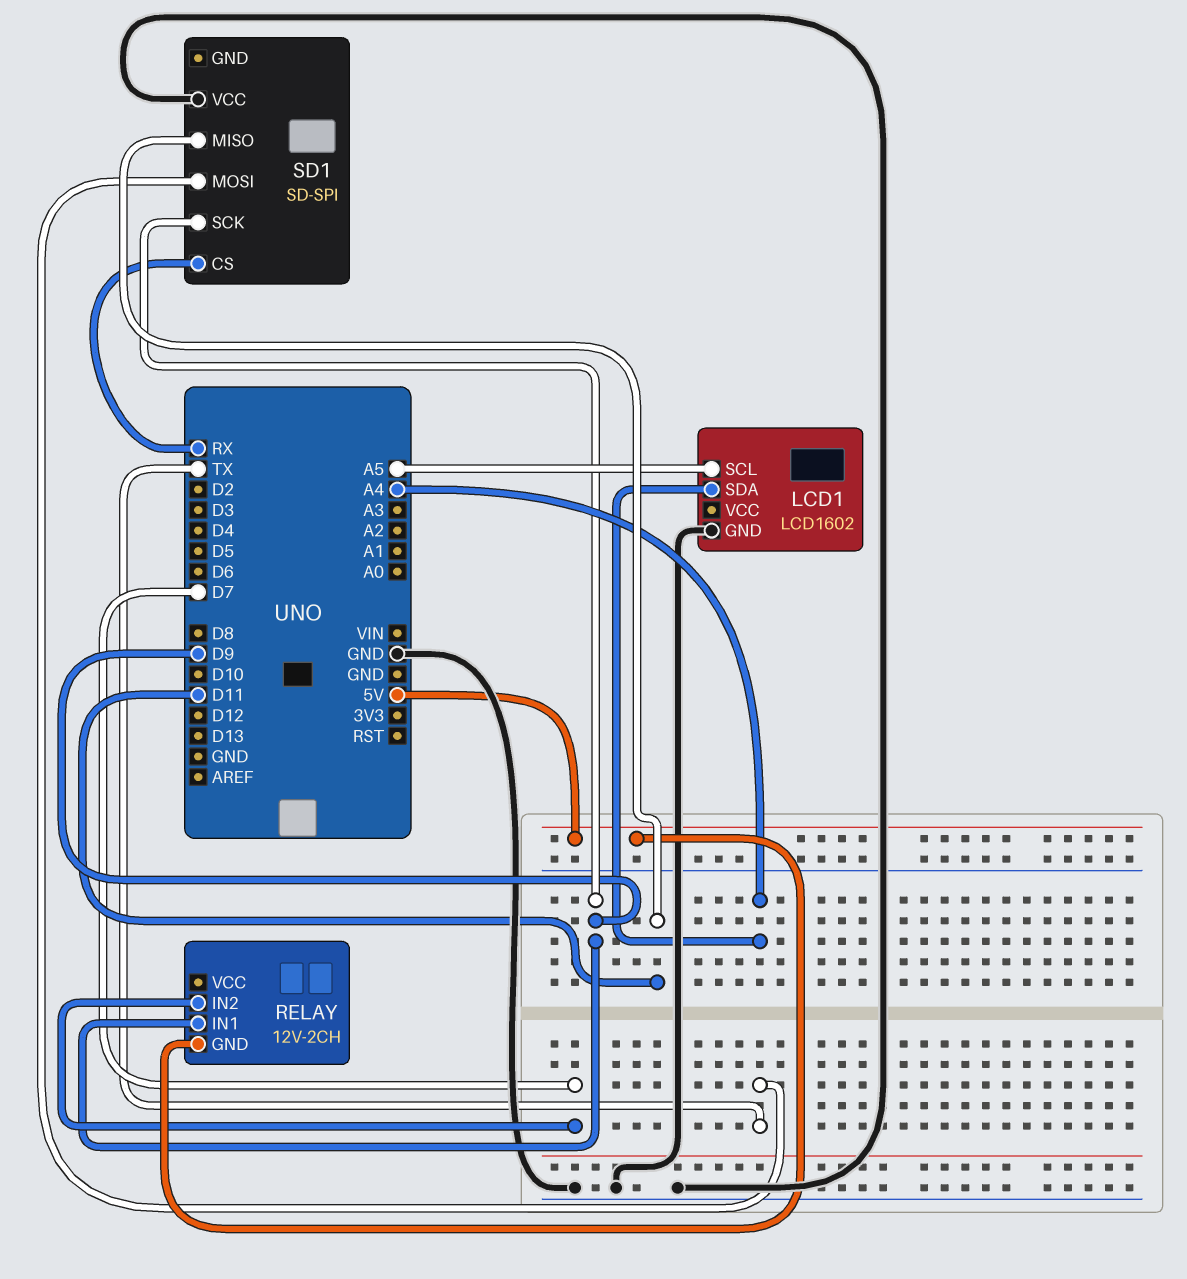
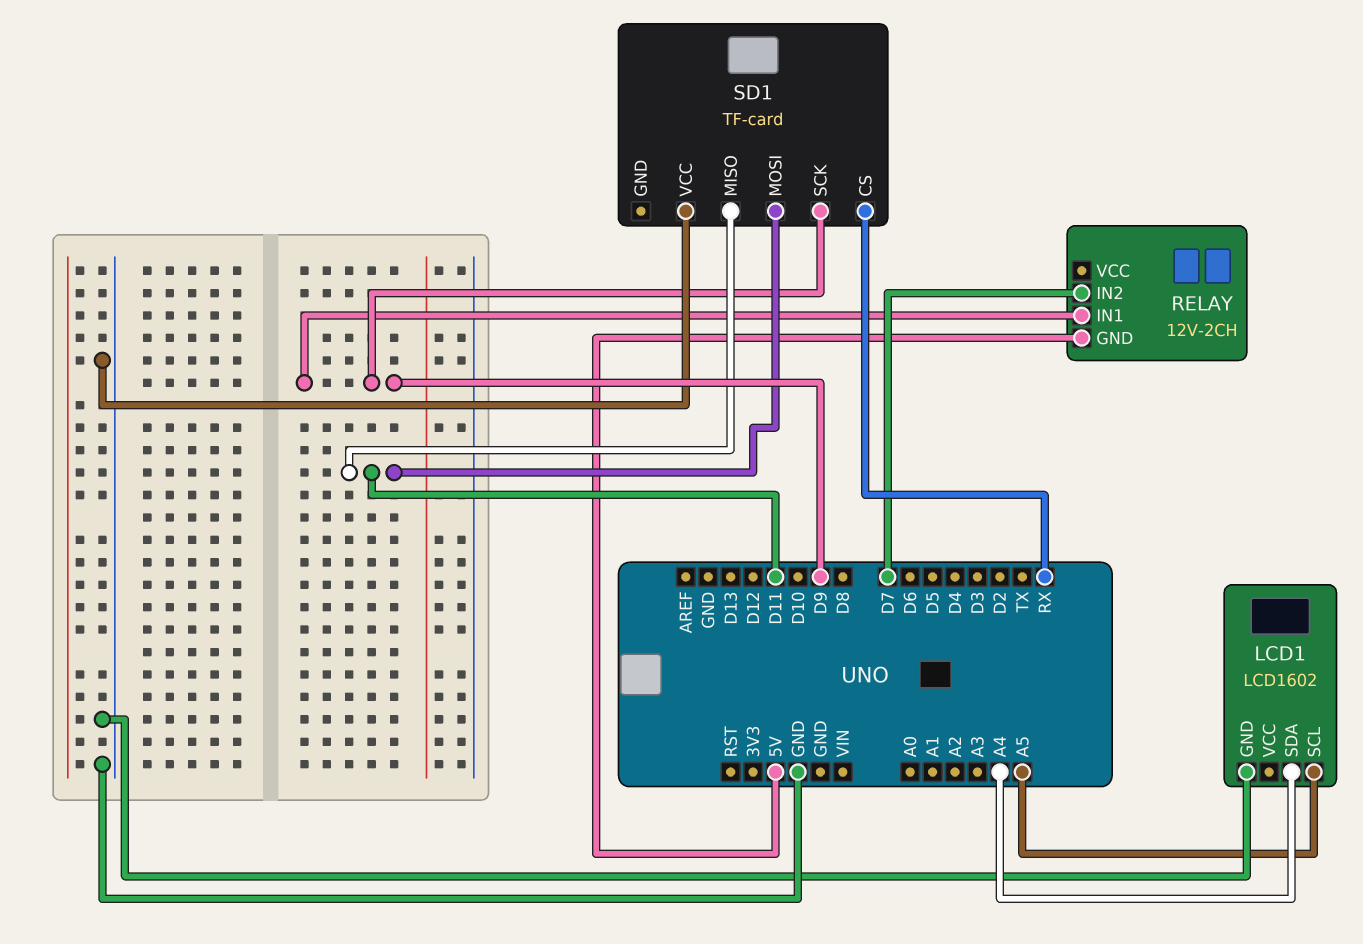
SD1: SD-SPI -> TF-card
SD1 pin MOSI: TX -> D11

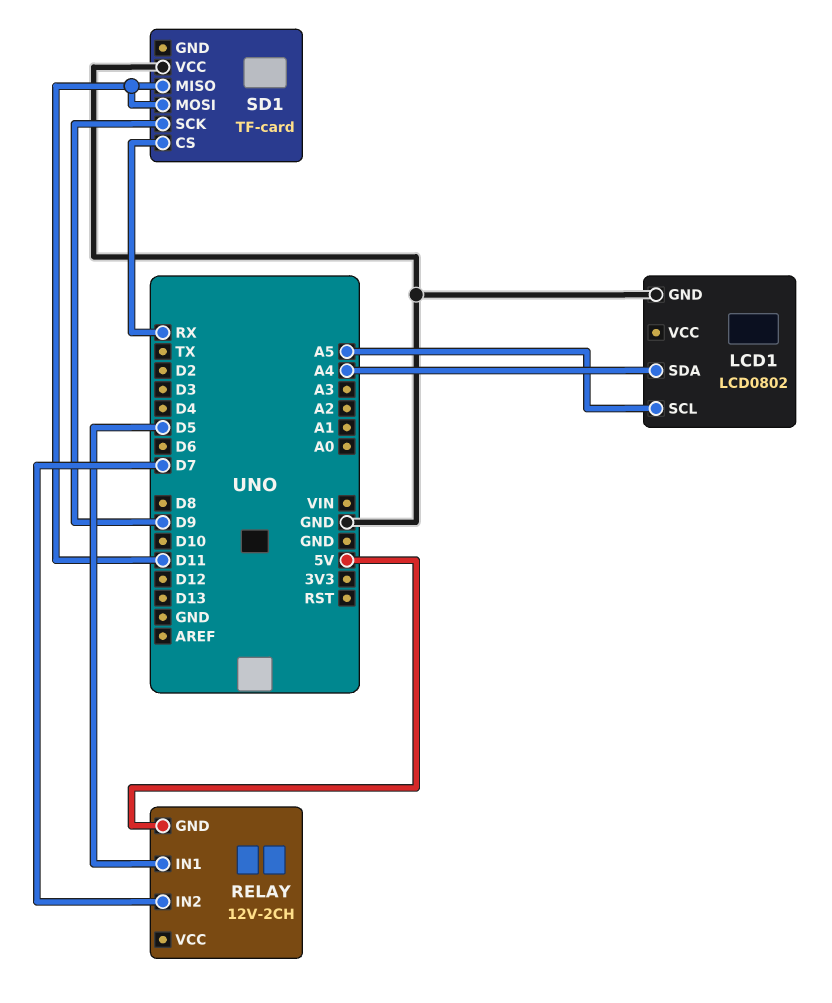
LCD1: LCD1602 -> LCD0802
RELAY pin IN1: D9 -> D5

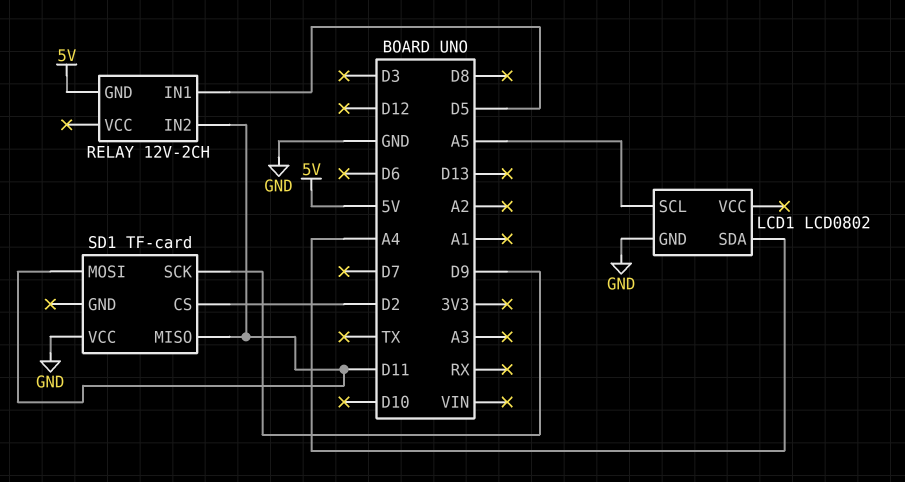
RELAY pin IN2: D7 -> D11
SD1 pin CS: RX -> D2

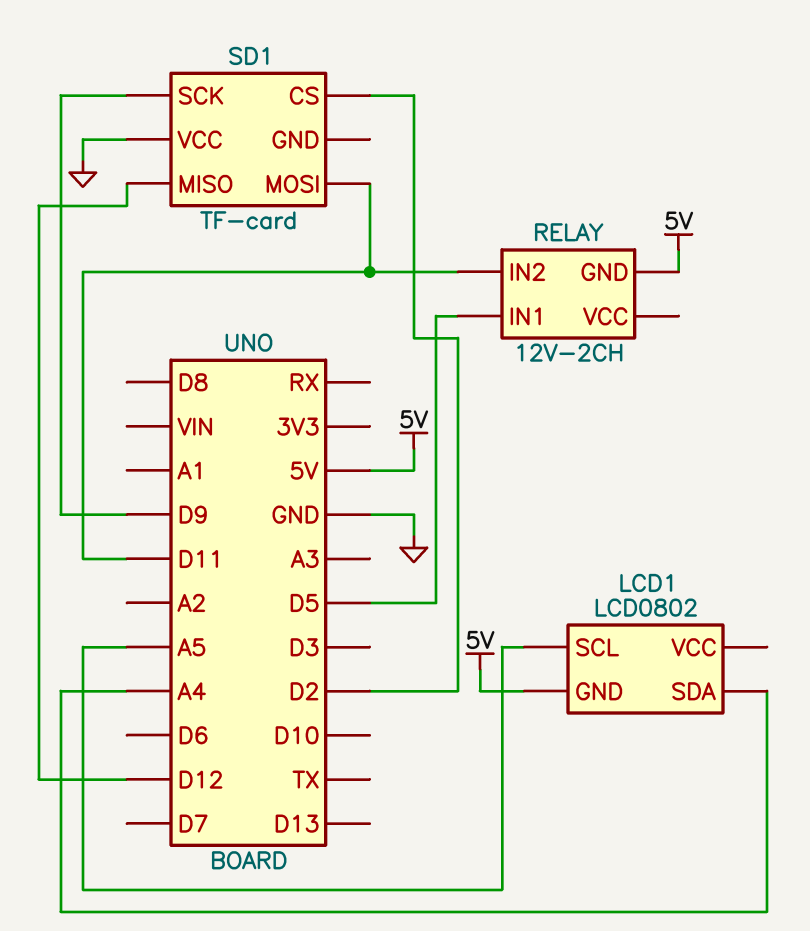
LCD1 pin GND: GND -> 5V
SD1 pin MISO: D11 -> D12

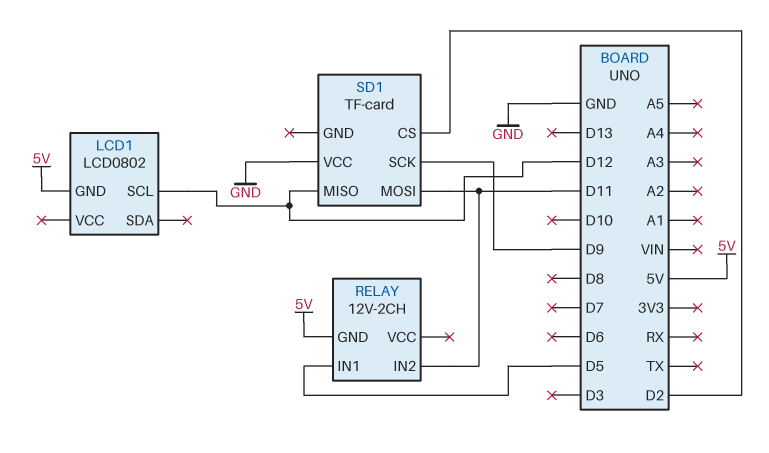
LCD1 pin SCL: A5 -> D12
LCD1 pin SDA: A4 -> none

